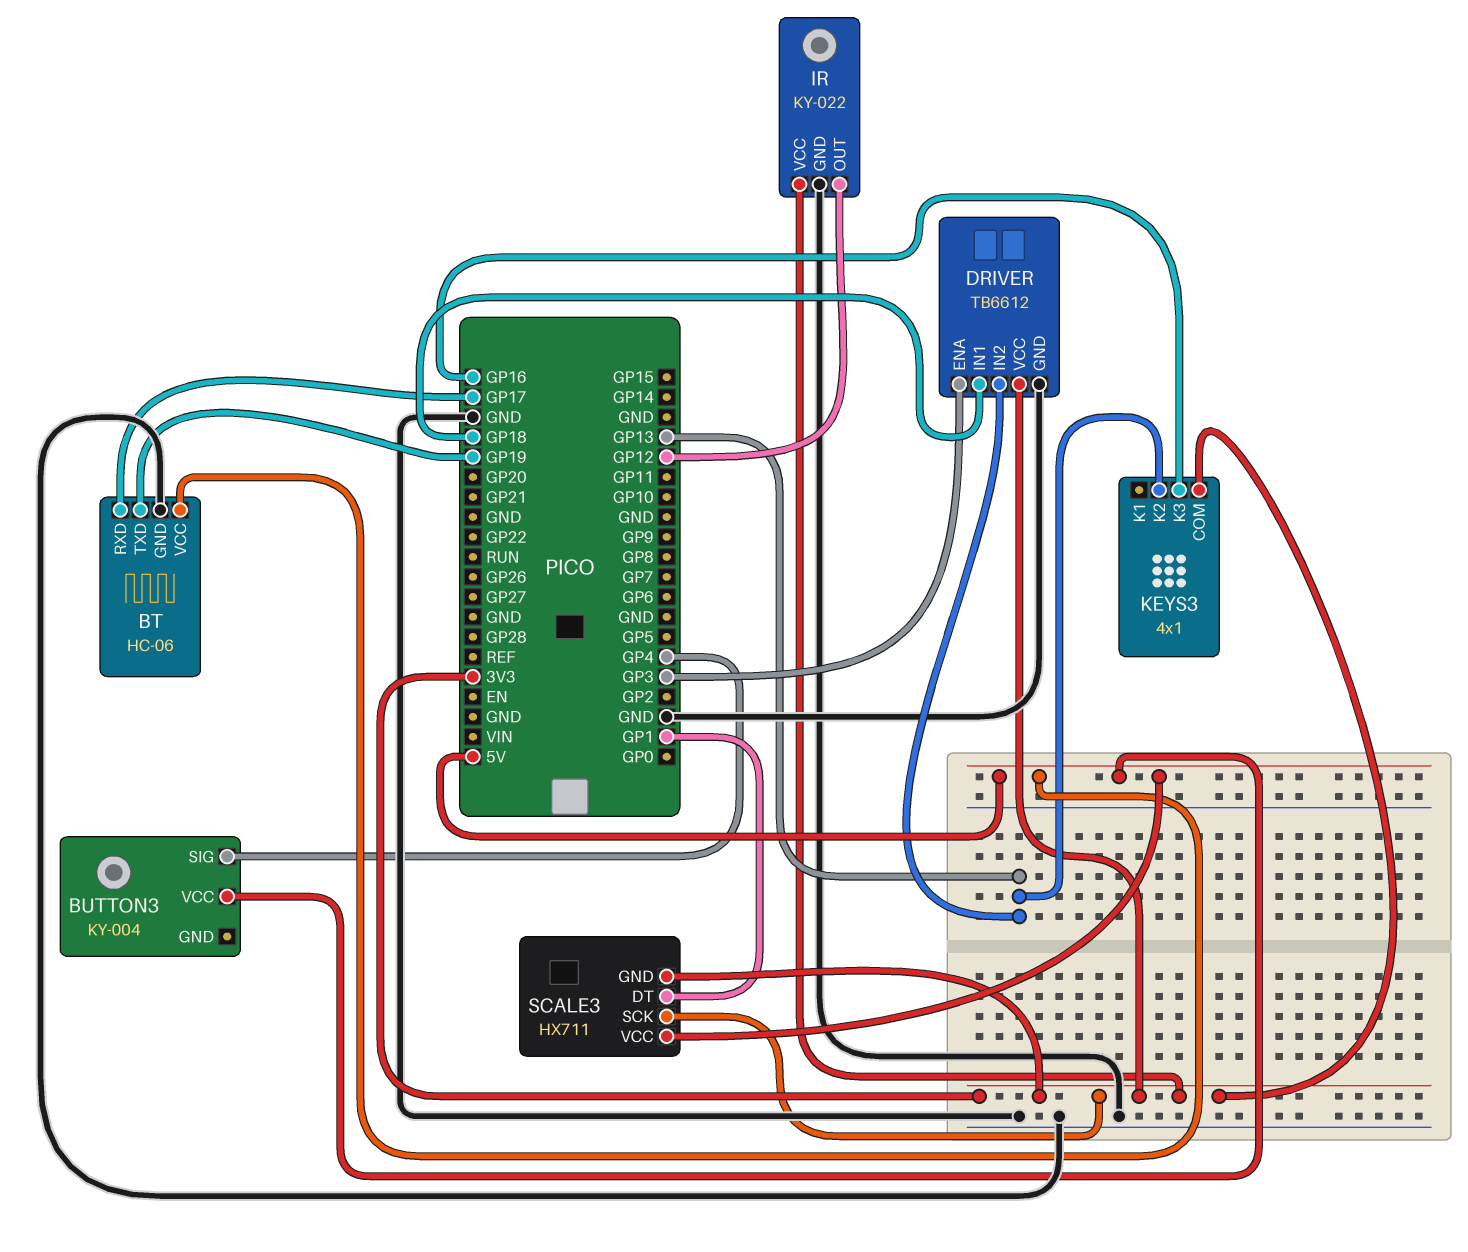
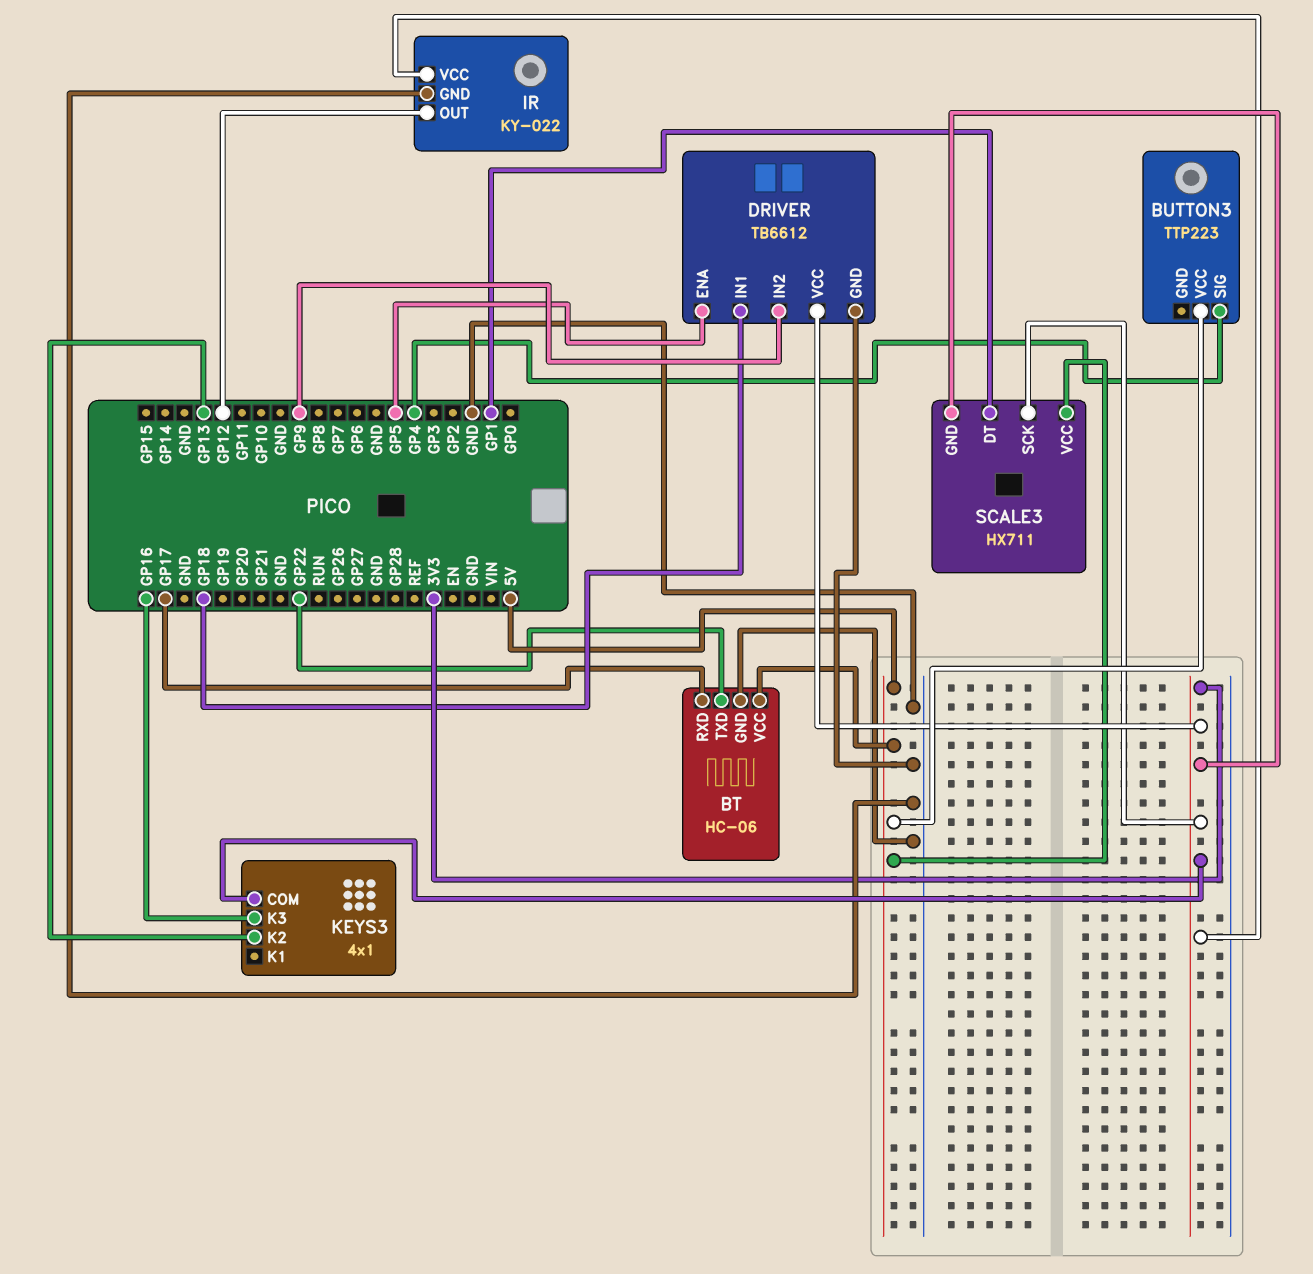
BT pin TXD: GP19 -> GP22
BUTTON3: KY-004 -> TTP223
DRIVER pin ENA: GP3 -> GP5
DRIVER pin IN2: GP13 -> GP9

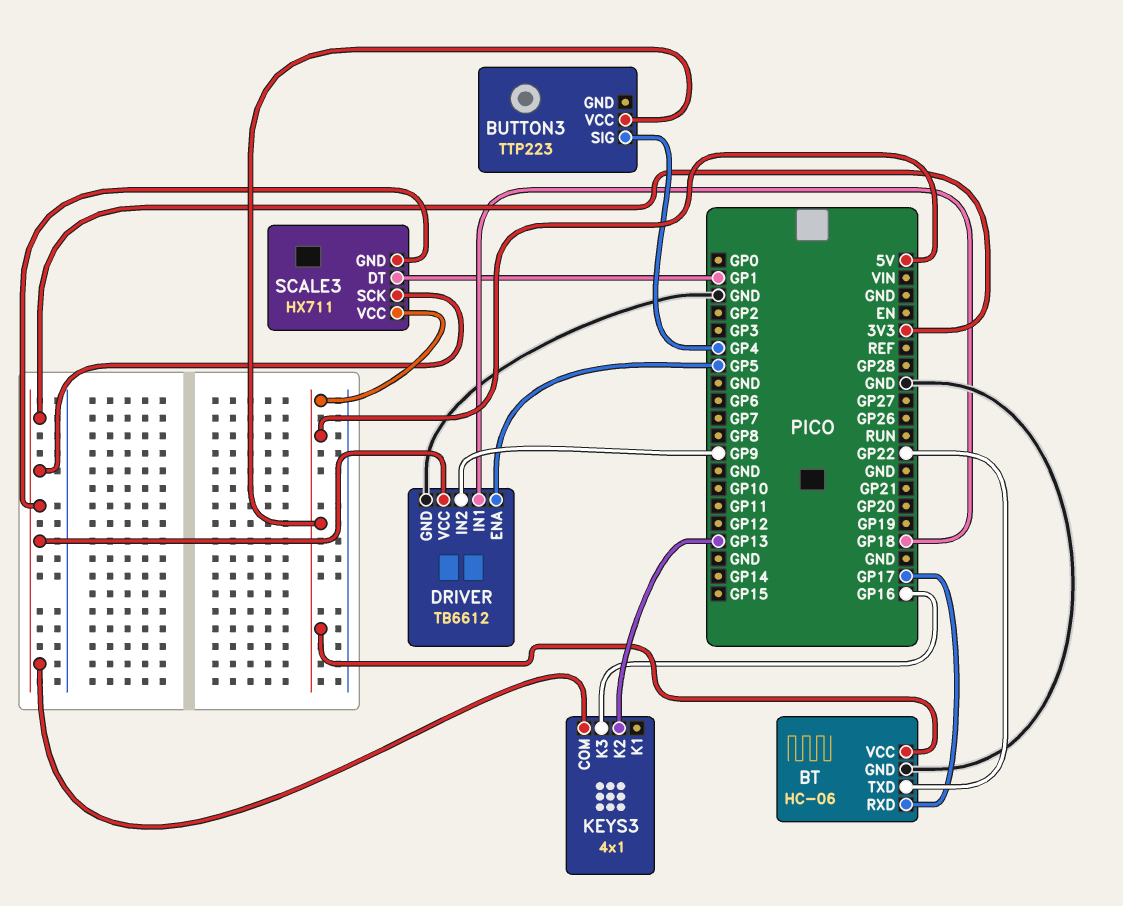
IR: KY-022 -> none
IR pin GND: GND -> none
IR pin OUT: GP12 -> none
IR pin VCC: 3V3 -> none

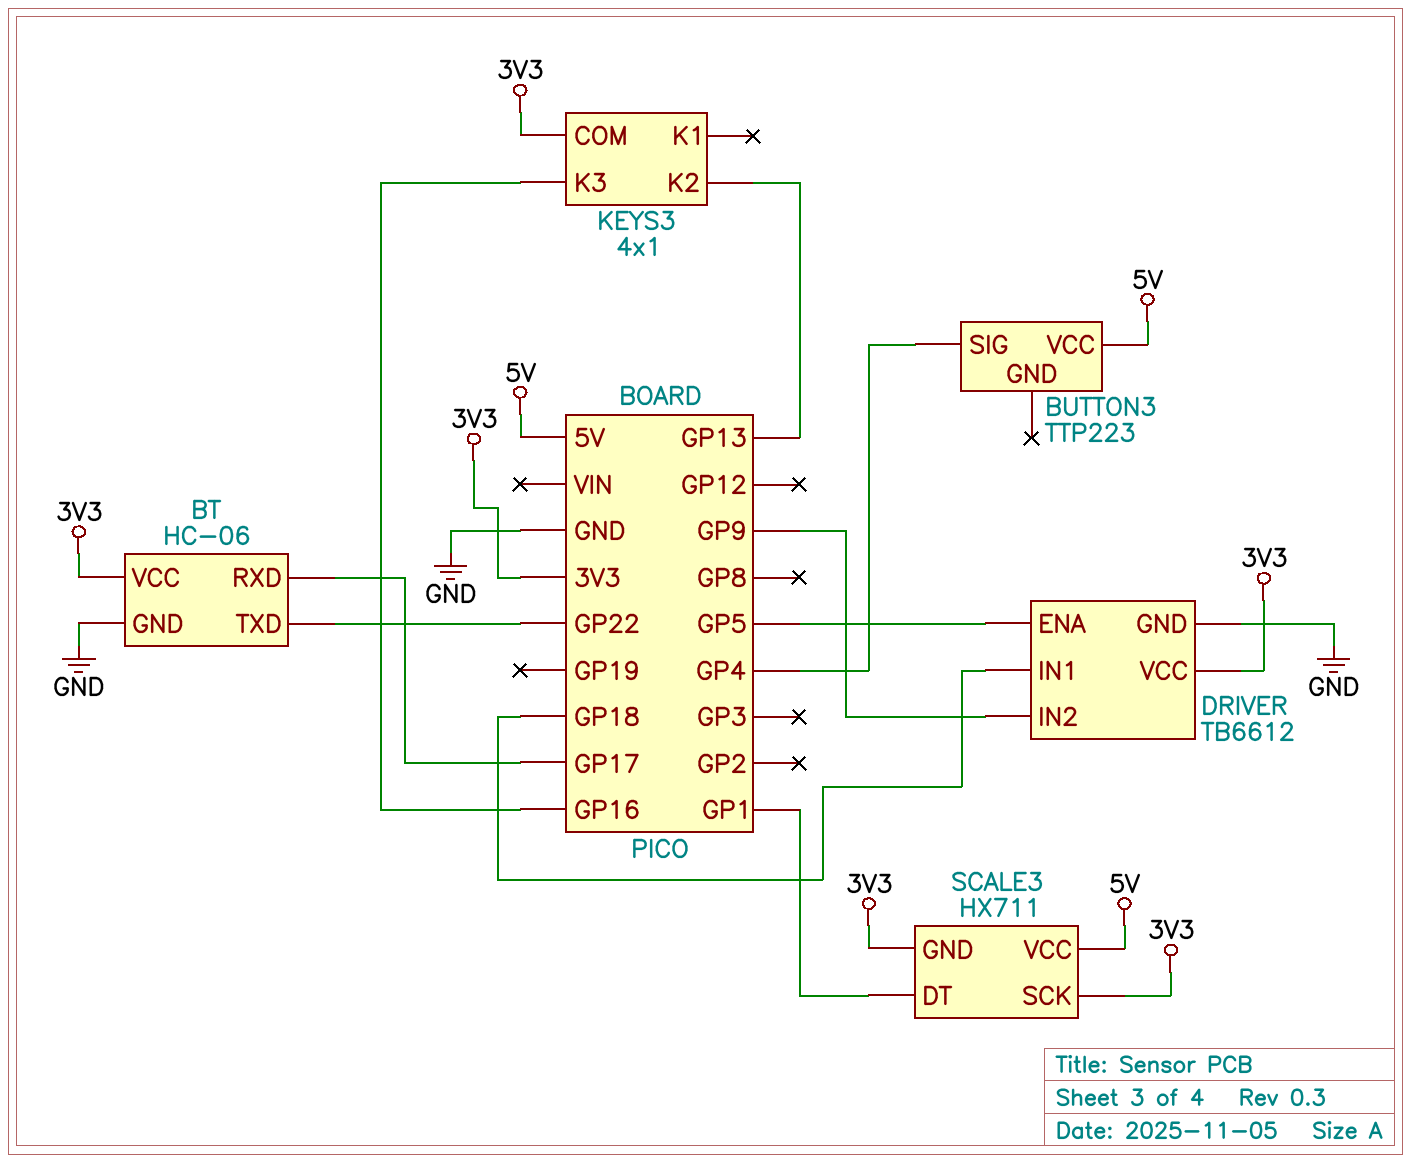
BT pin VCC: 5V -> 3V3

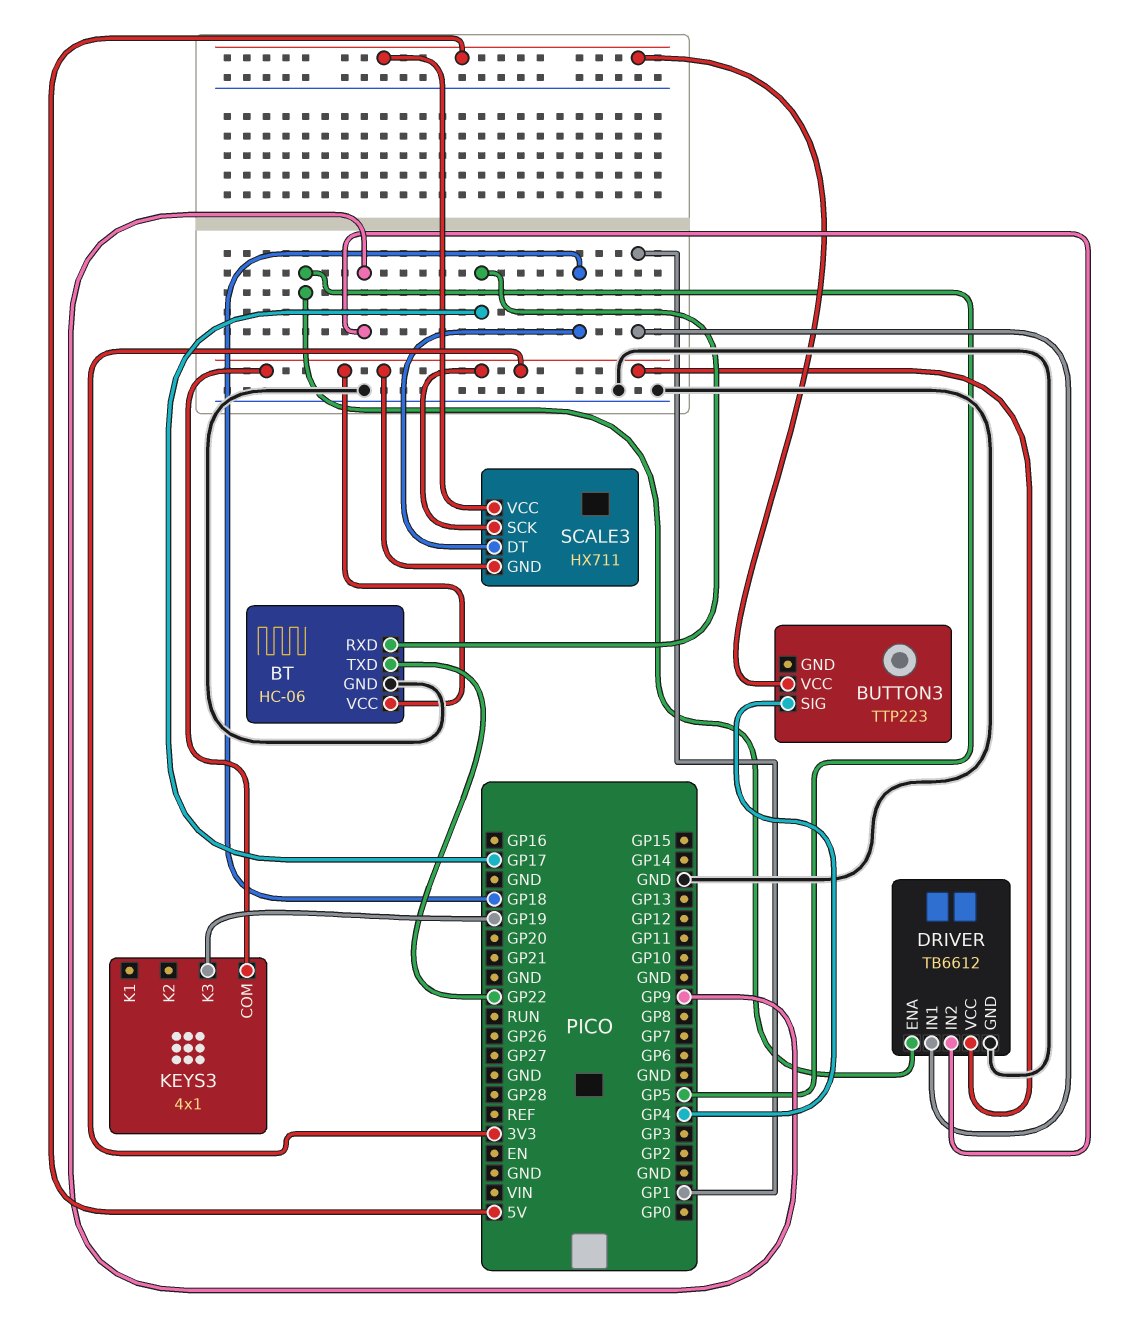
DRIVER pin IN1: GP18 -> GP1
KEYS3 pin K2: GP13 -> none
KEYS3 pin K3: GP16 -> GP19
SCALE3 pin DT: GP1 -> GP18

